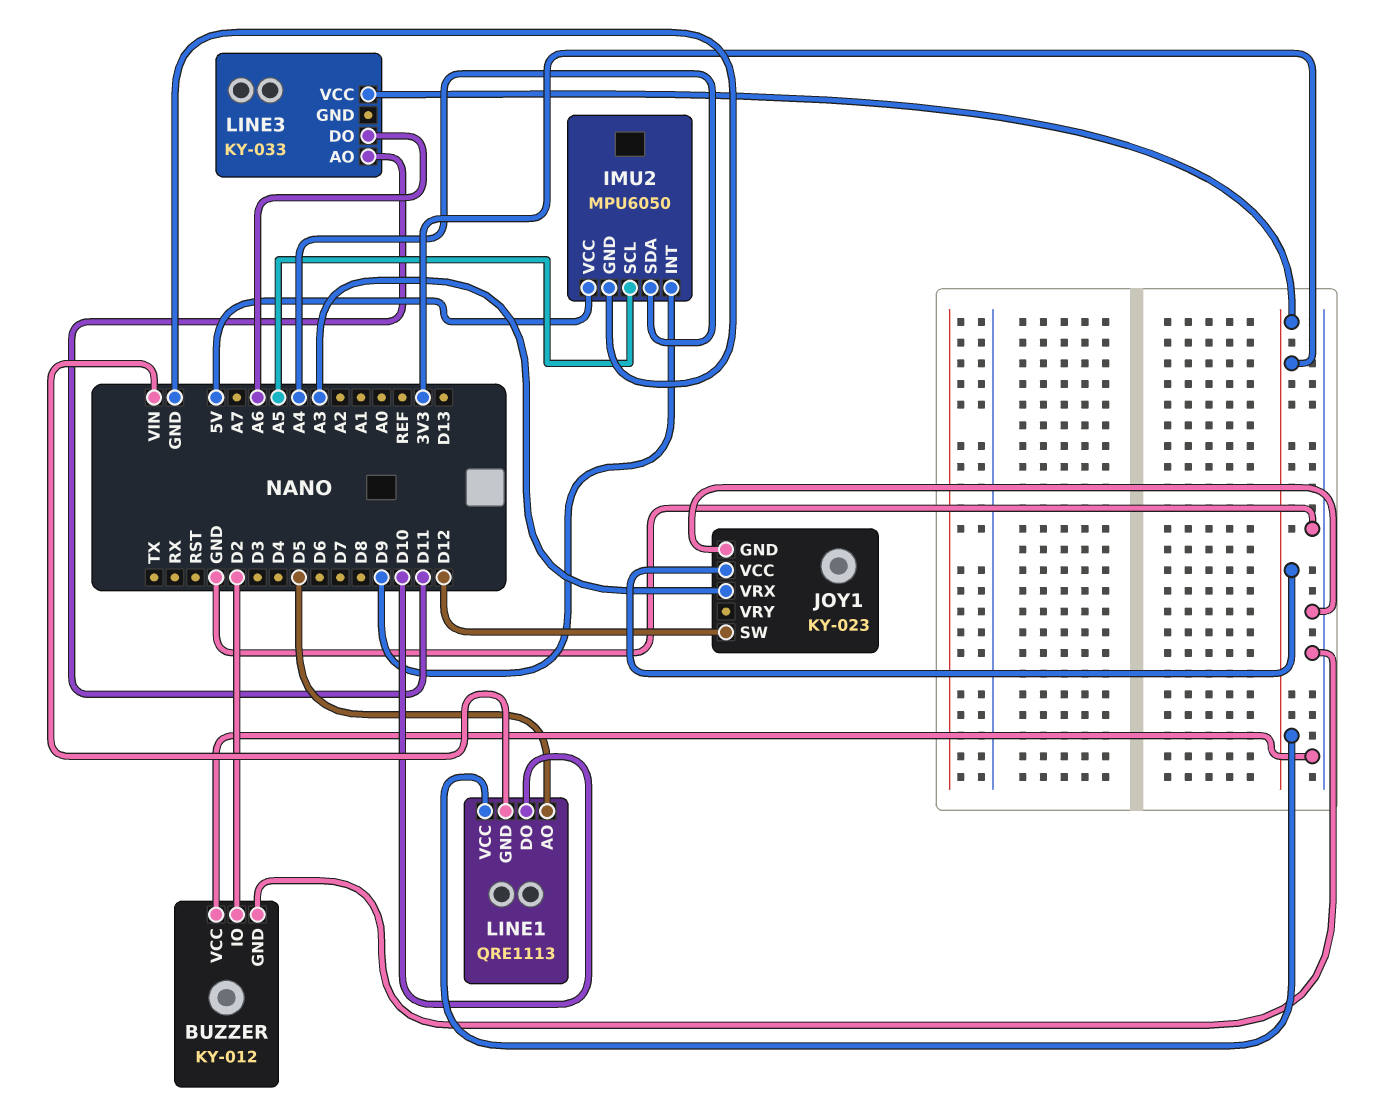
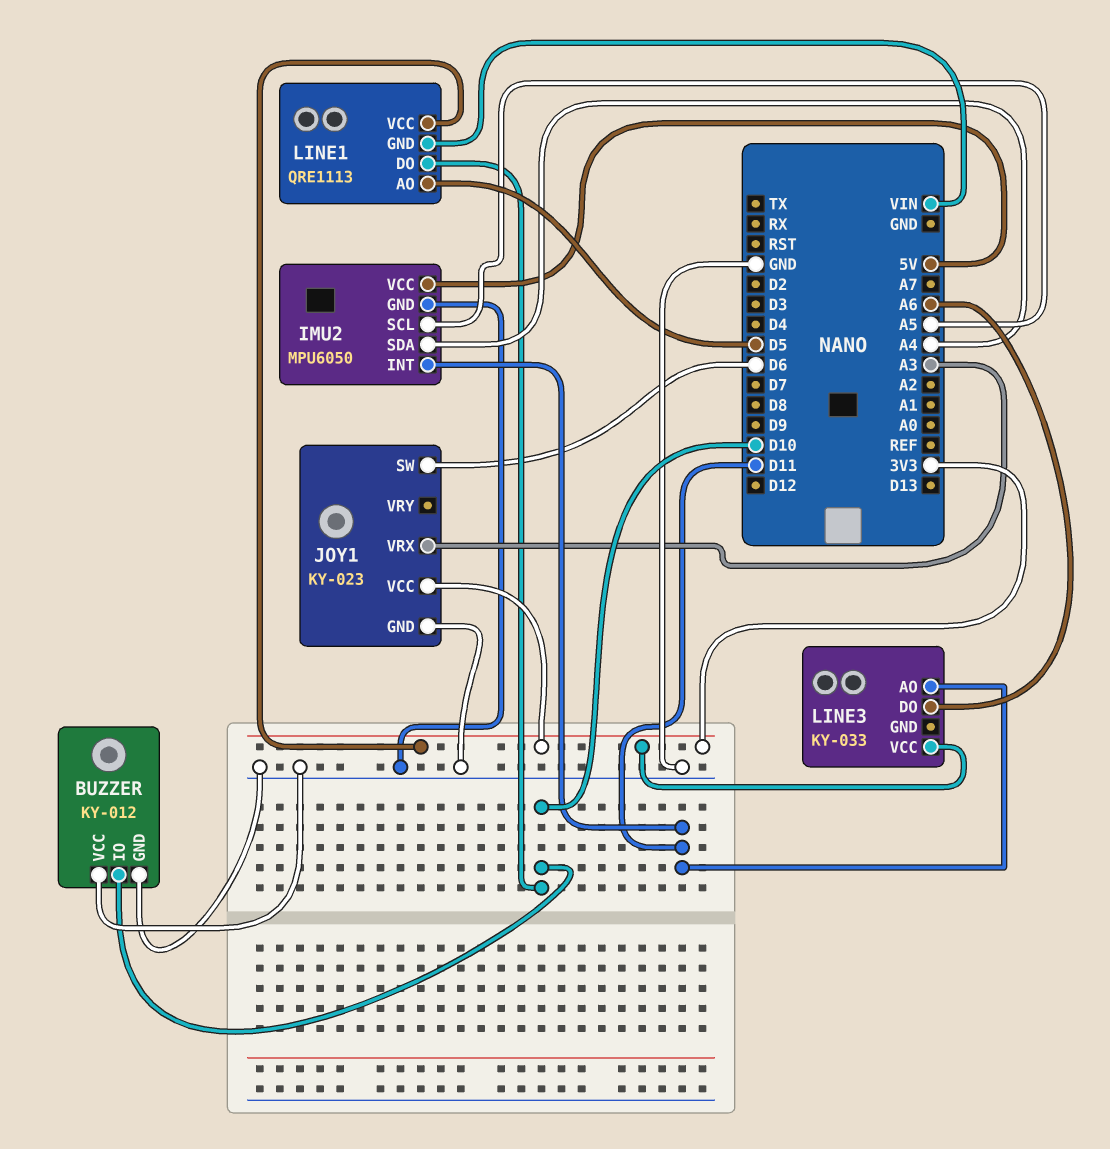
BUZZER pin IO: D2 -> D10
IMU2 pin INT: D9 -> D11
JOY1 pin SW: D12 -> D6

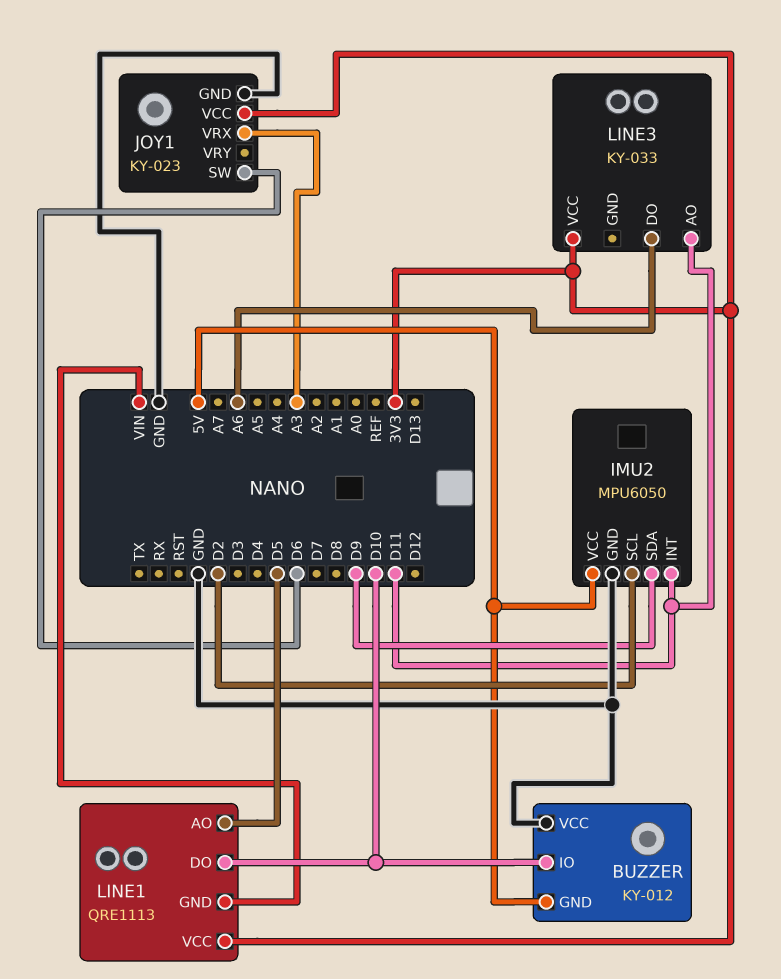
BUZZER pin GND: GND -> 5V
IMU2 pin SCL: A5 -> D2
IMU2 pin SDA: A4 -> D9

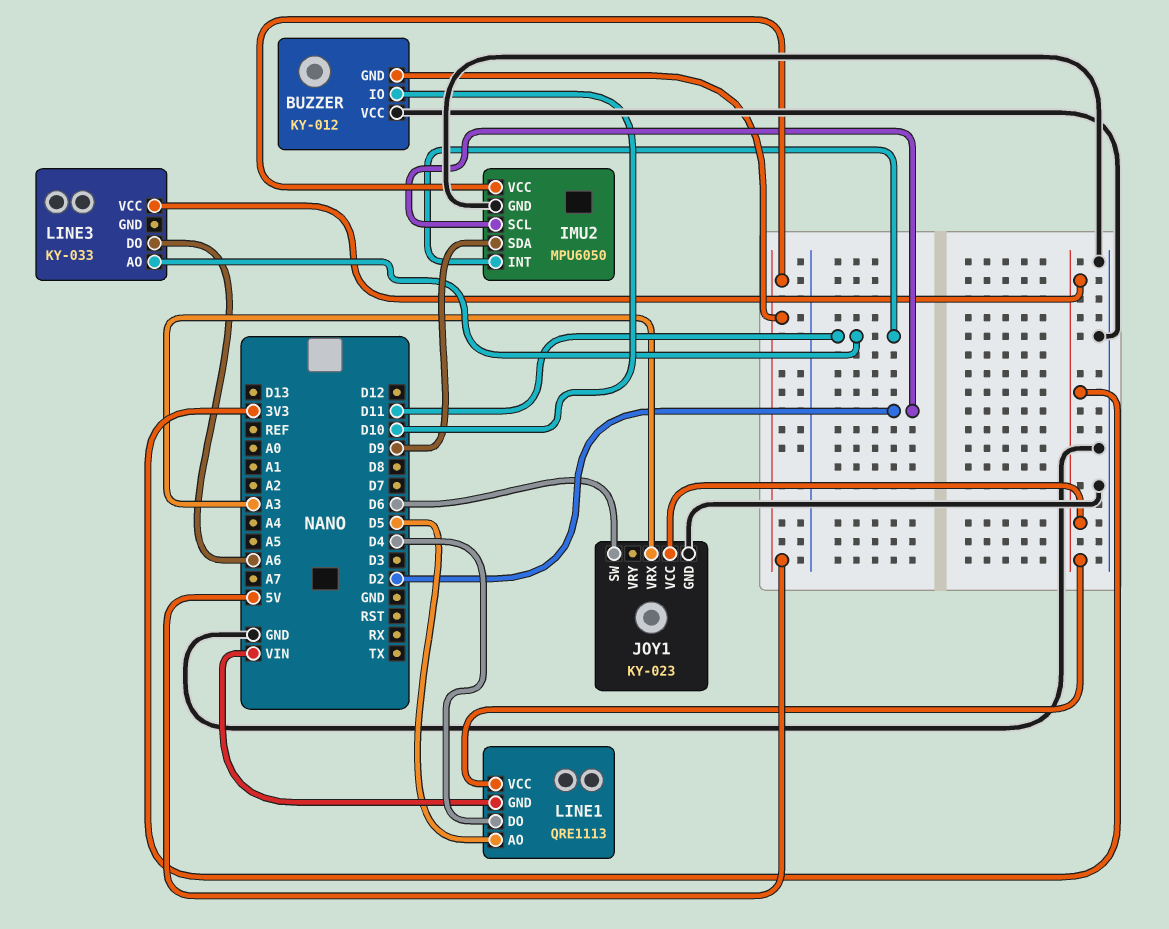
LINE1 pin DO: D10 -> D4

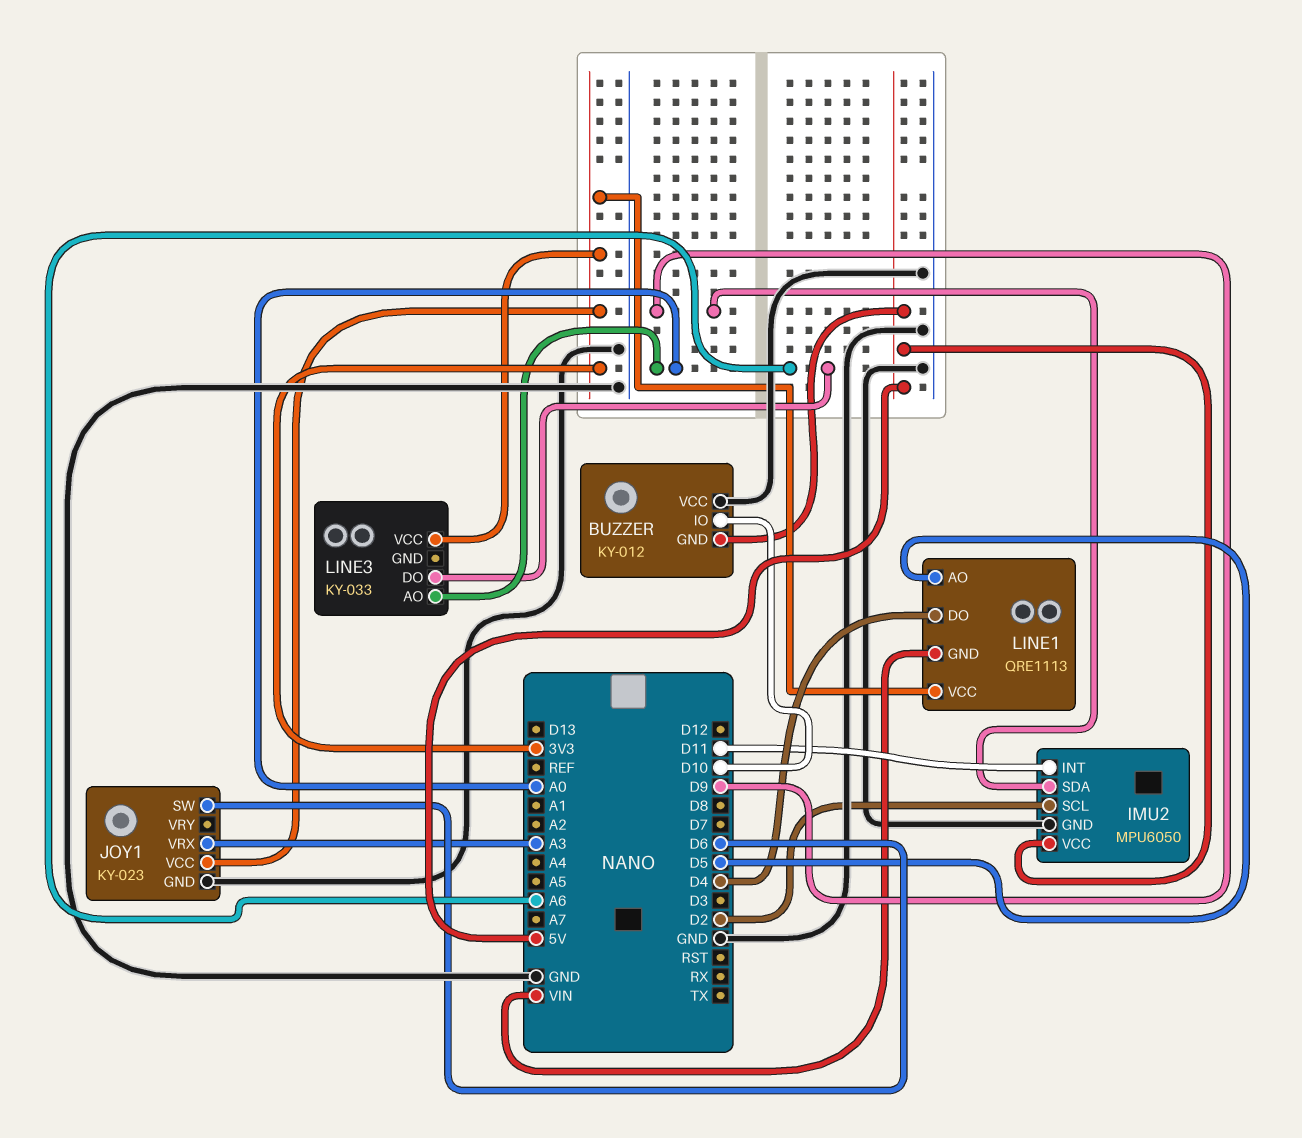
LINE3 pin AO: D11 -> A0

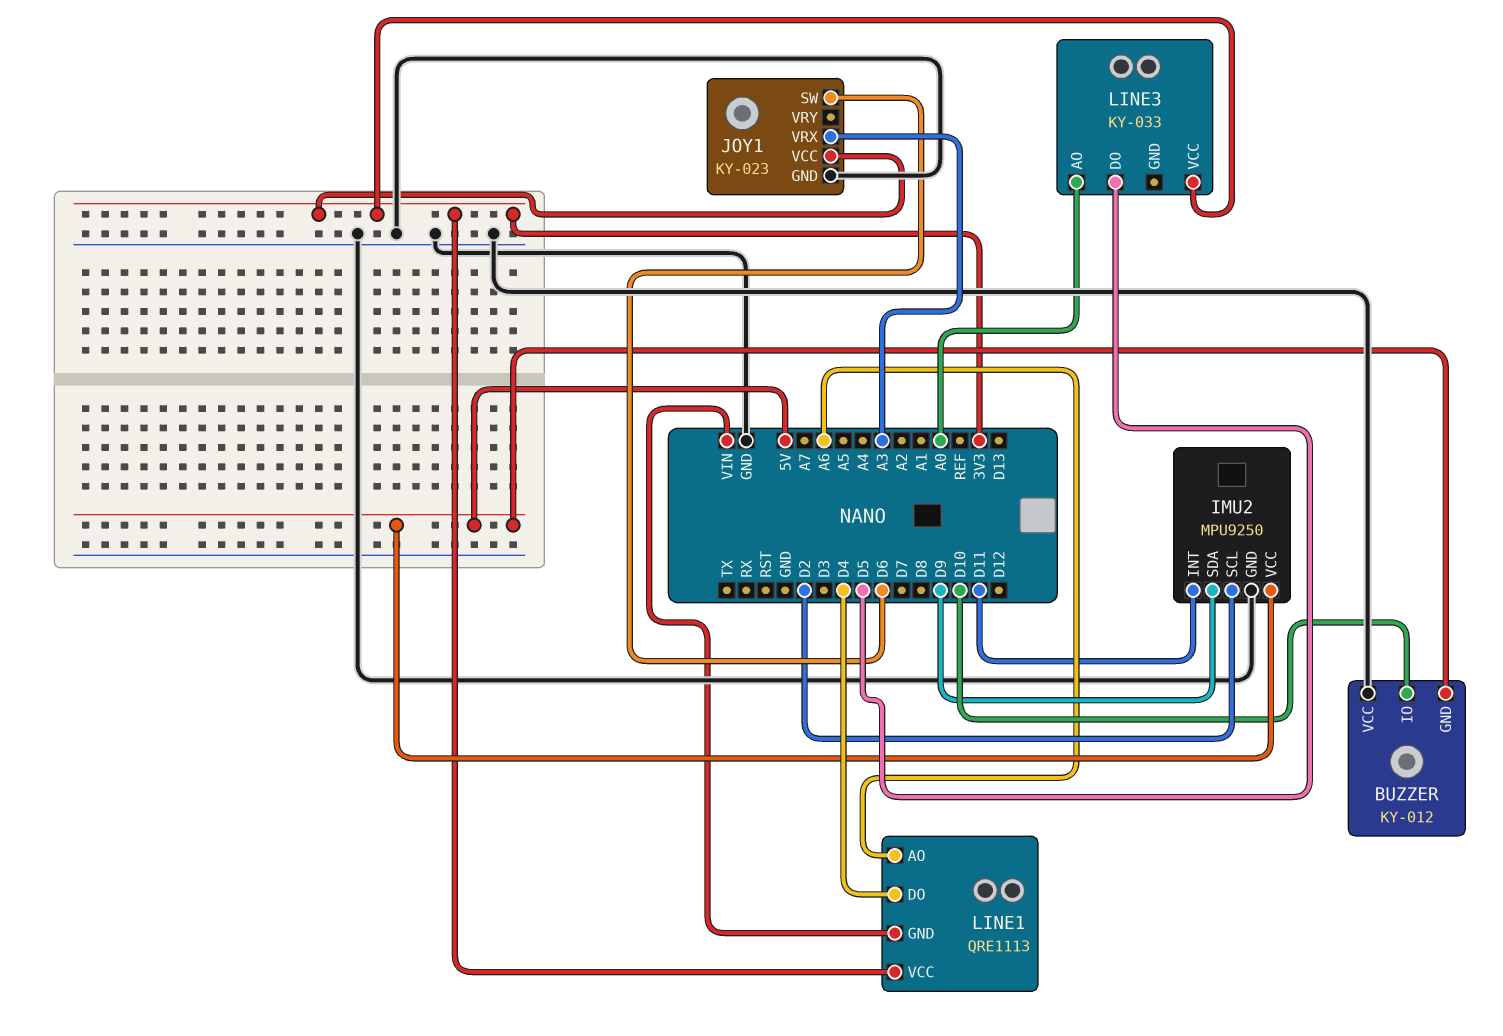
IMU2: MPU6050 -> MPU9250
LINE1 pin AO: D5 -> A6
LINE3 pin DO: A6 -> D5

